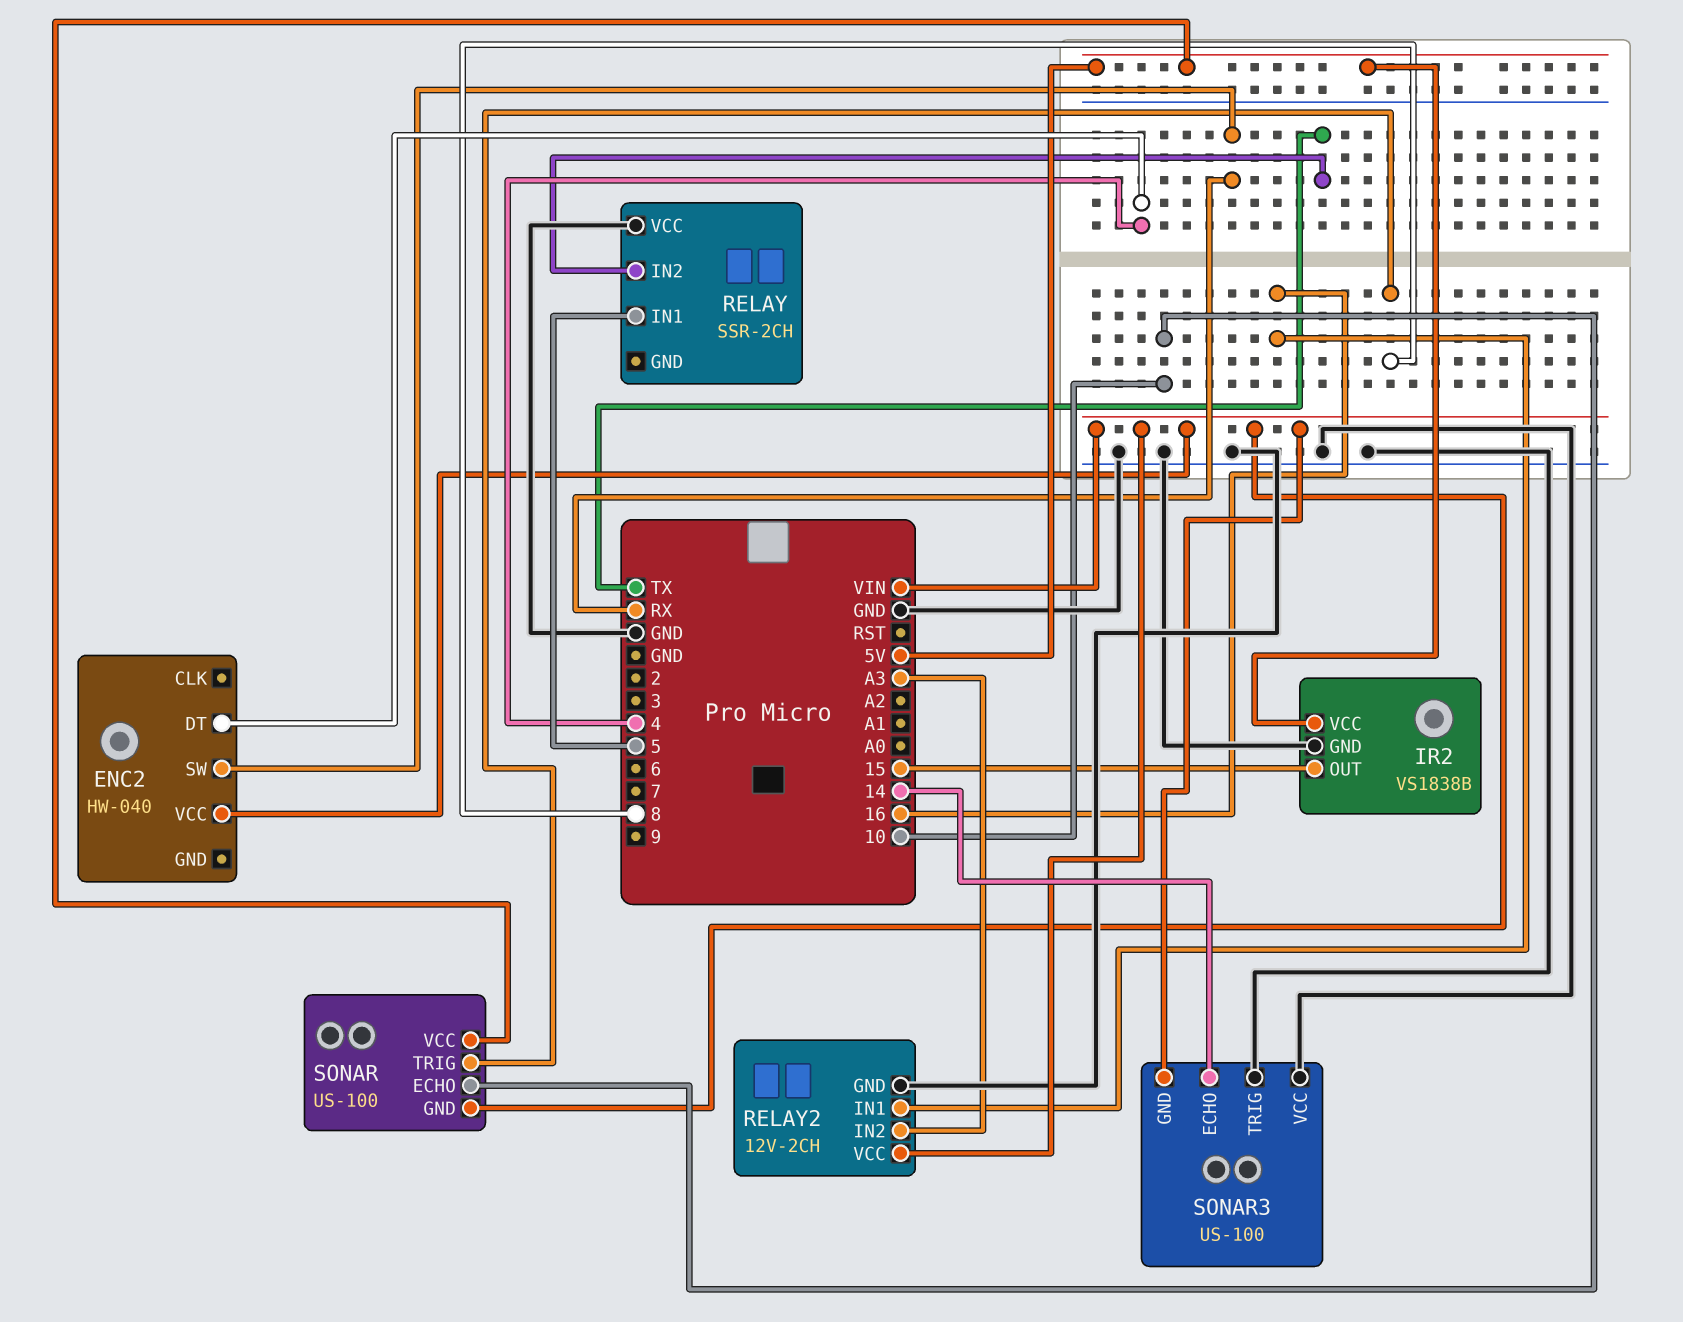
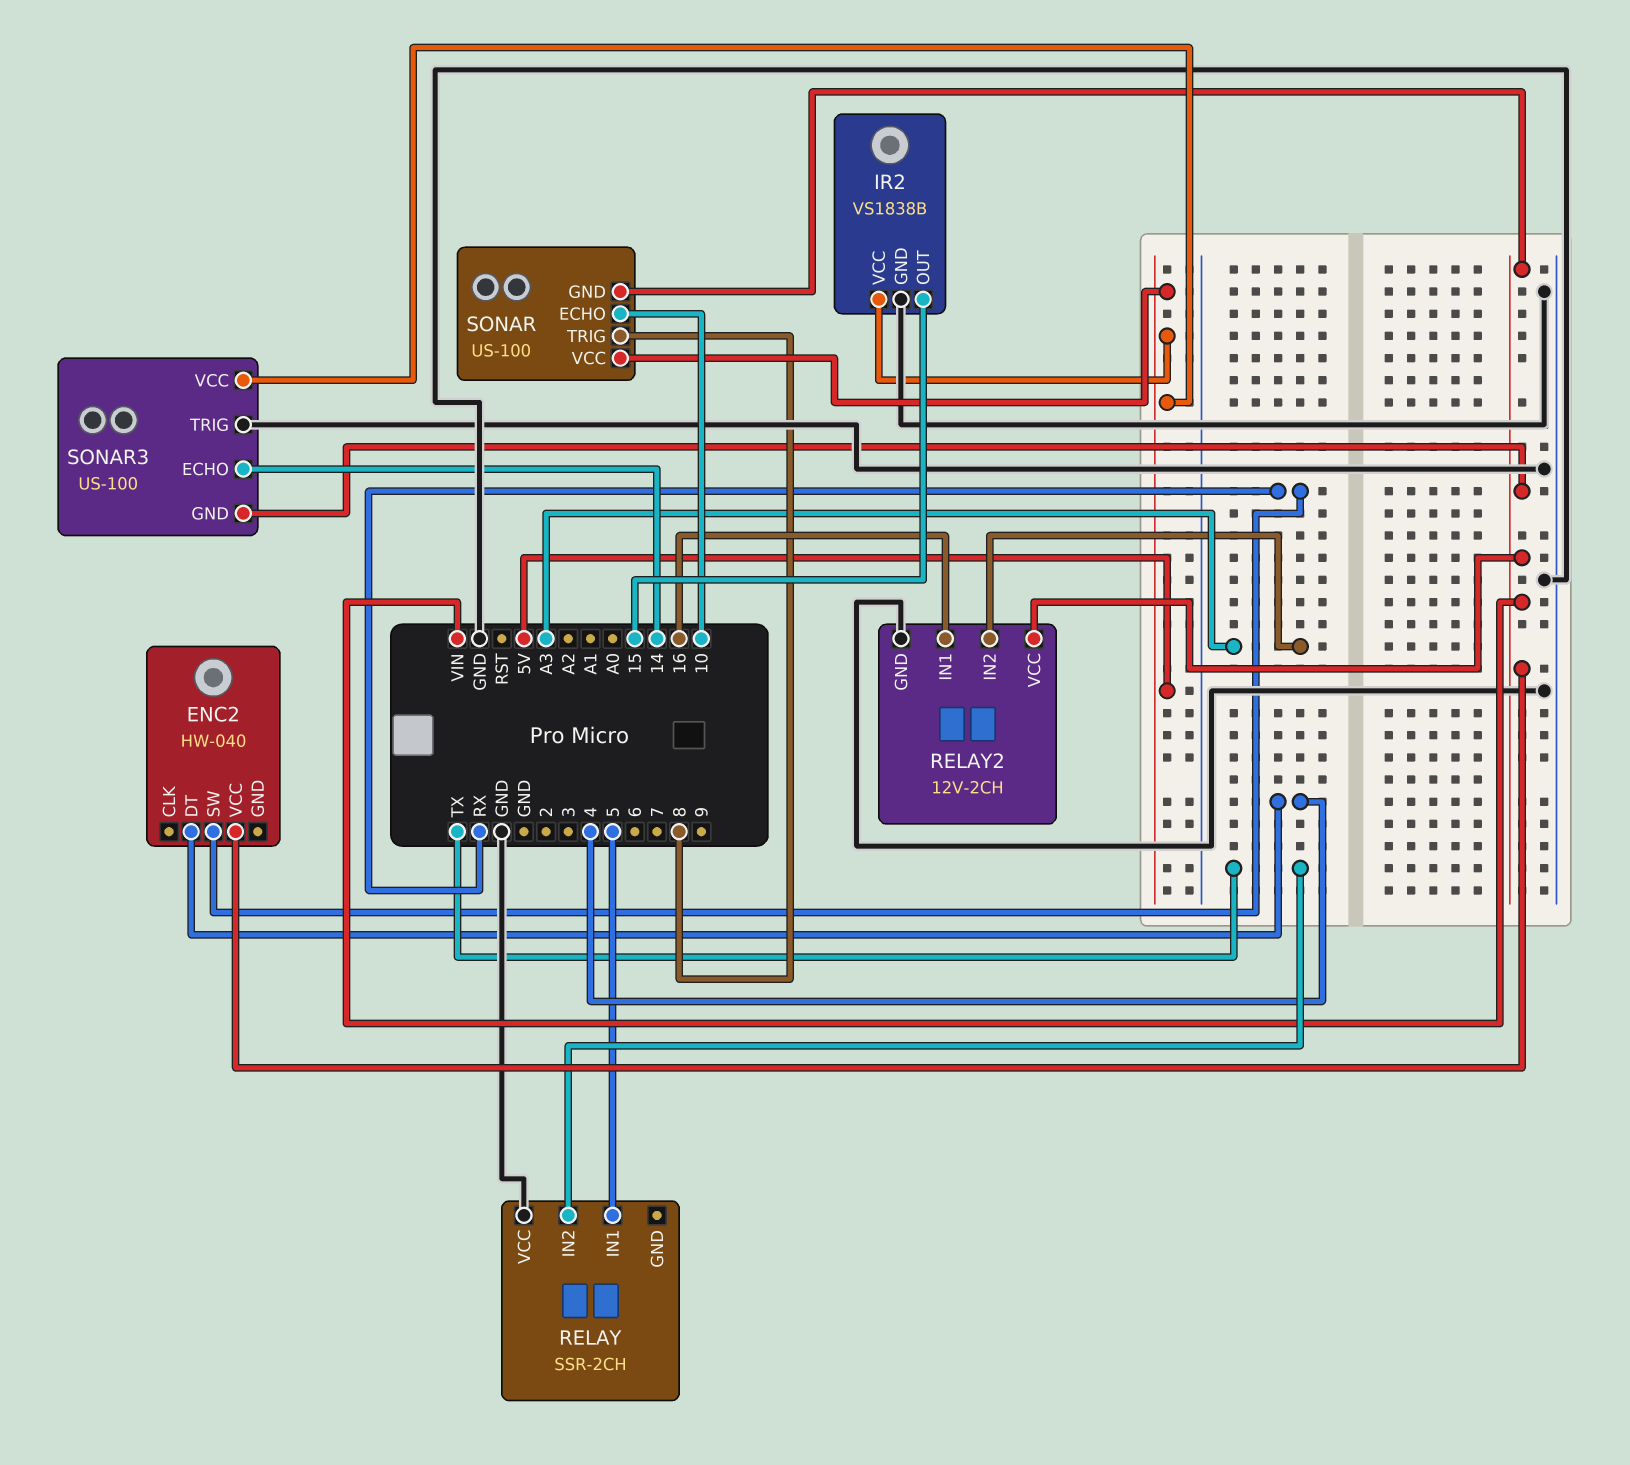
SONAR3 pin VCC: GND -> 5V

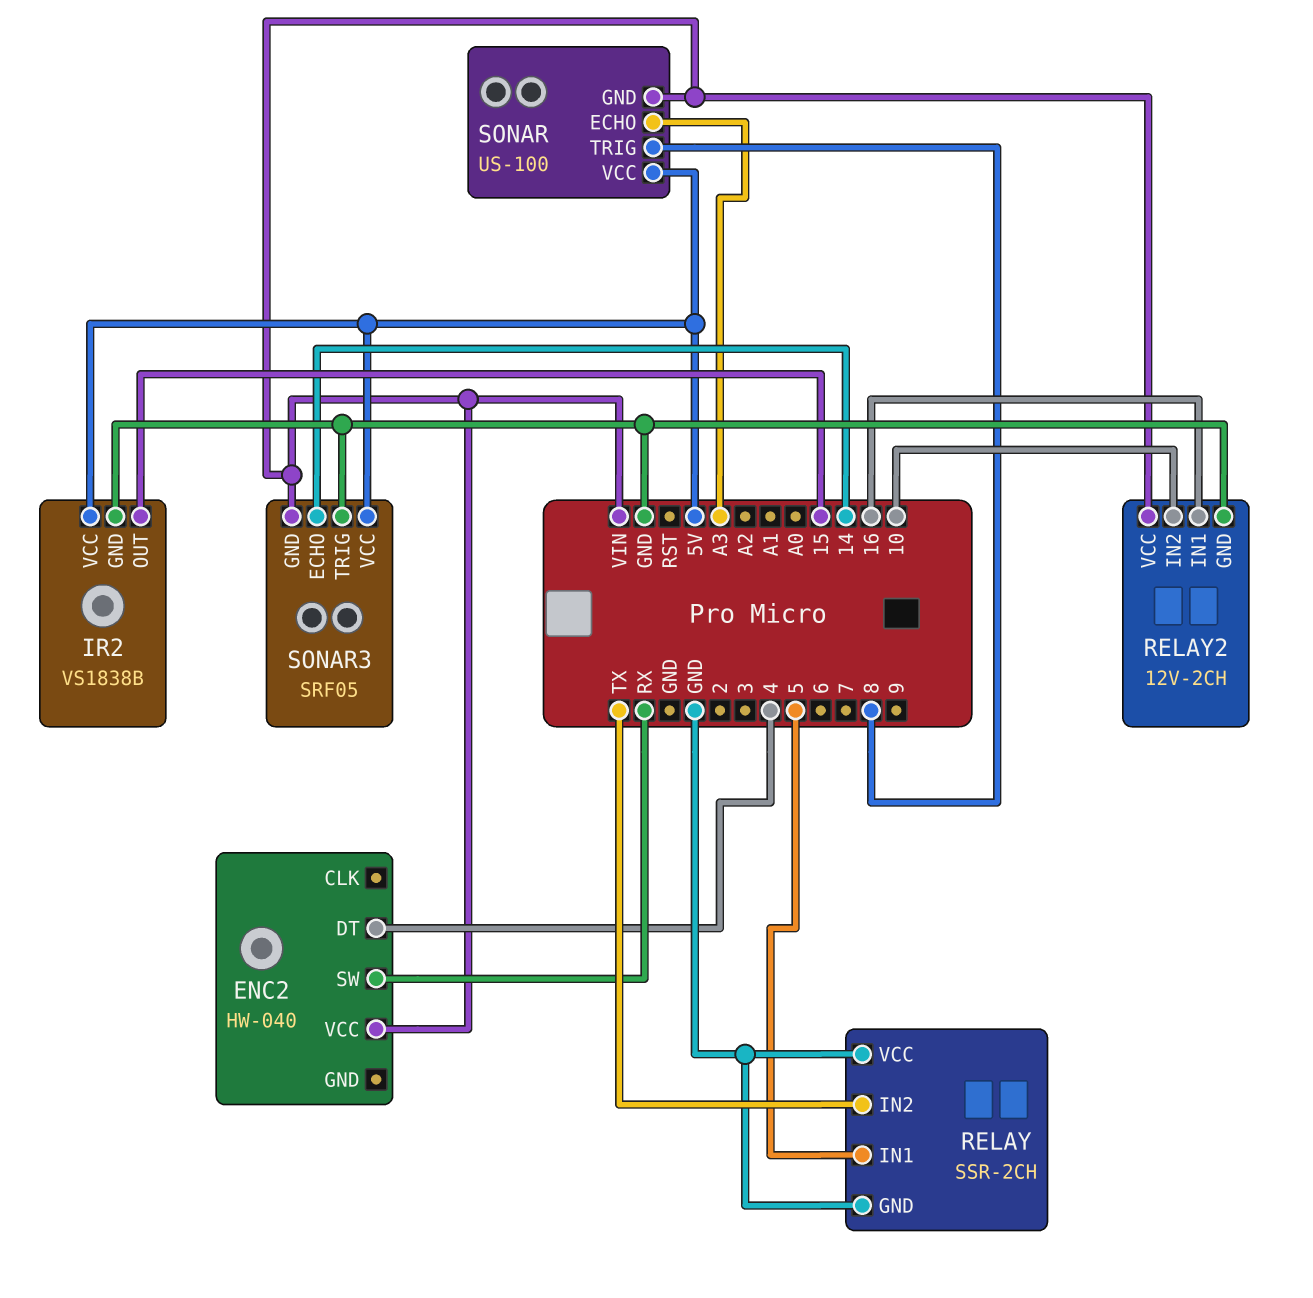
RELAY pin GND: none -> GND
RELAY2 pin IN2: A3 -> 10
SONAR pin ECHO: 10 -> A3
SONAR3: US-100 -> SRF05

